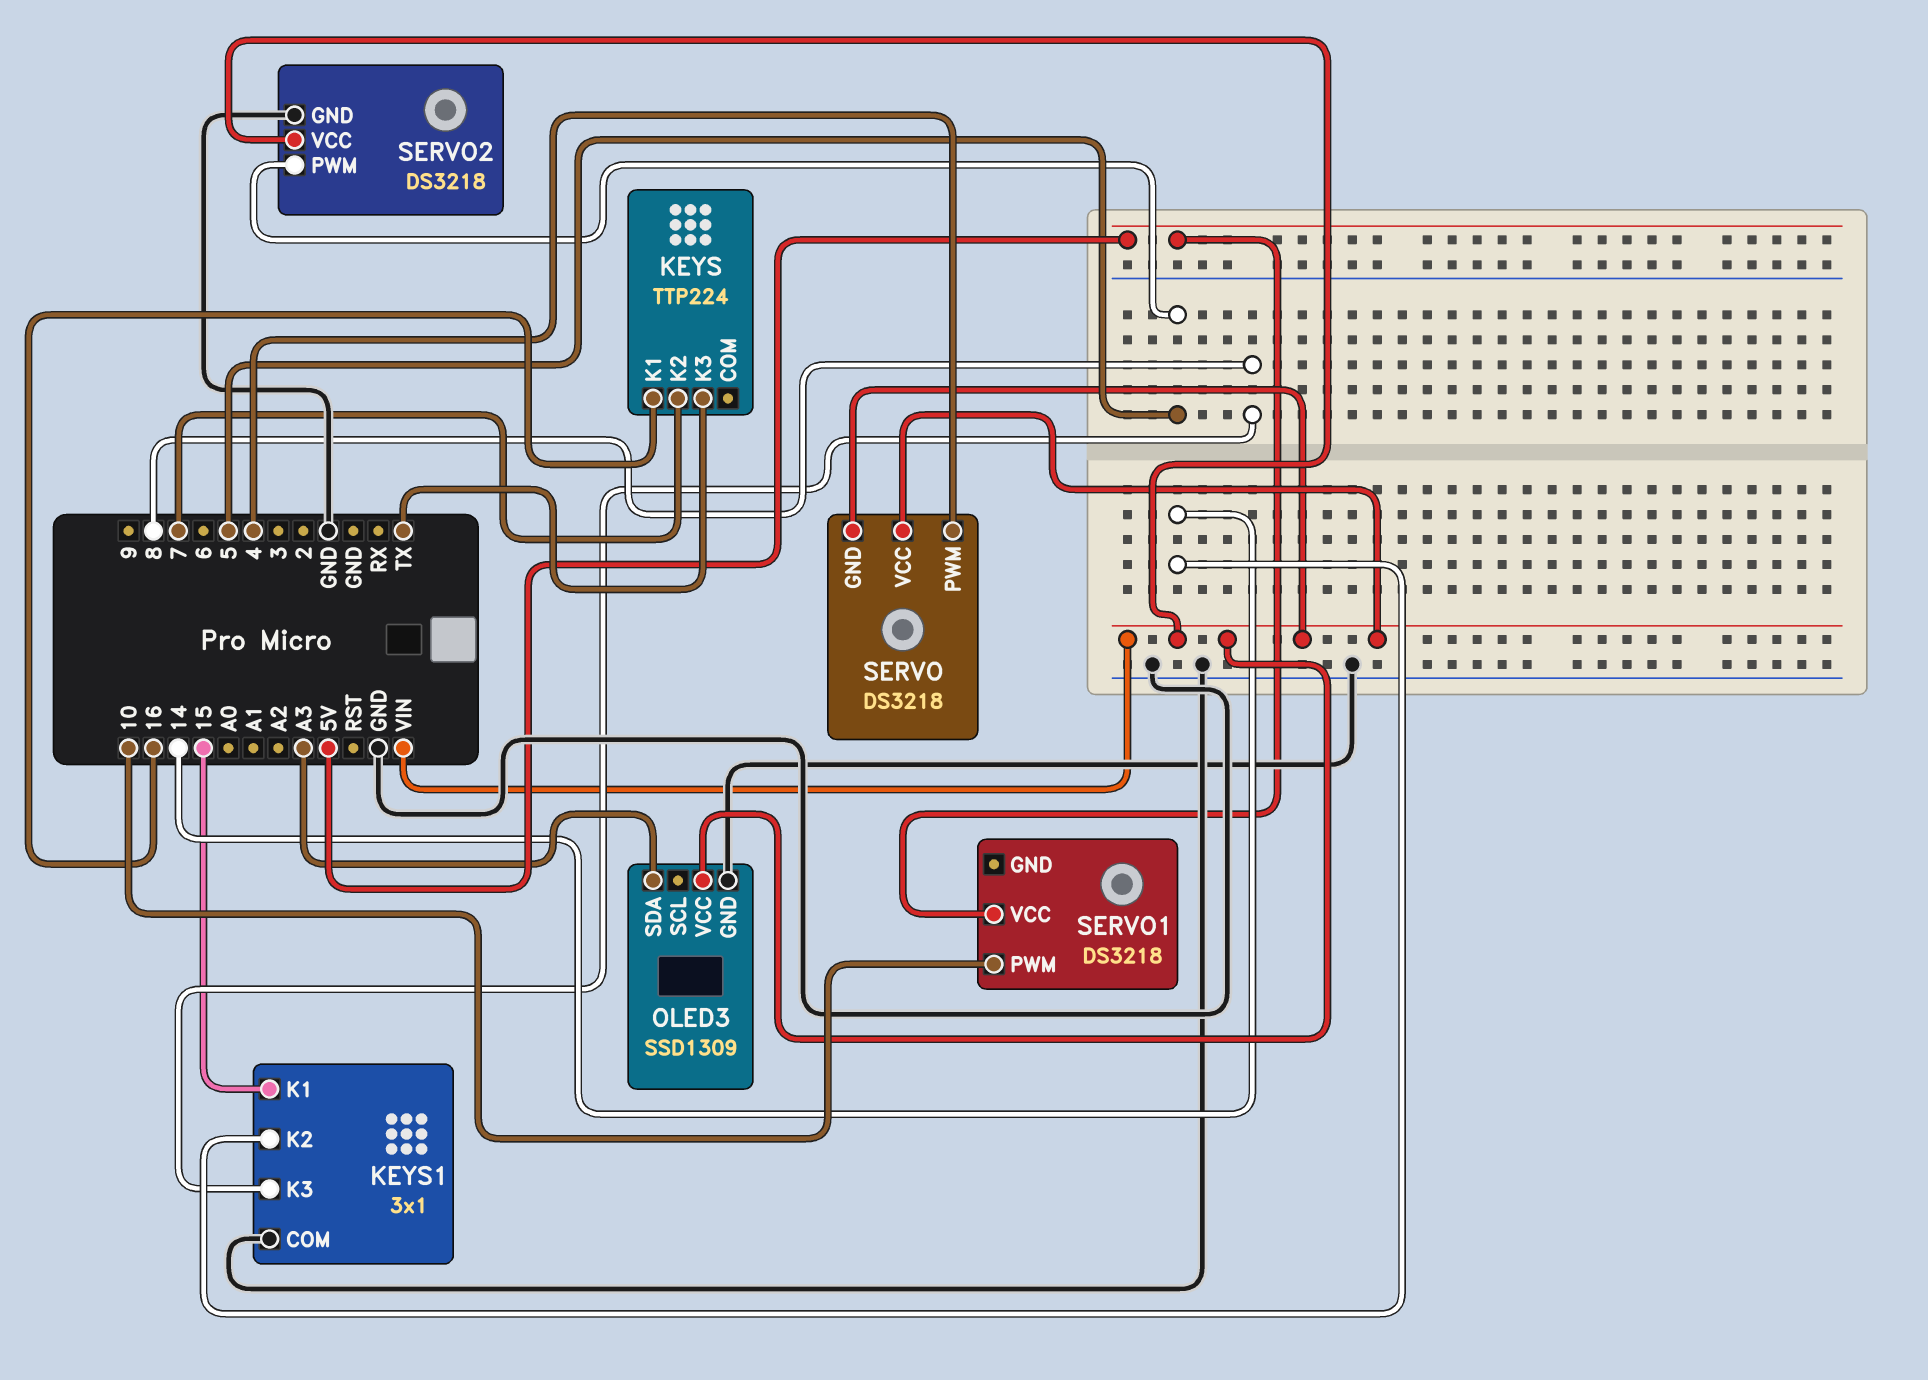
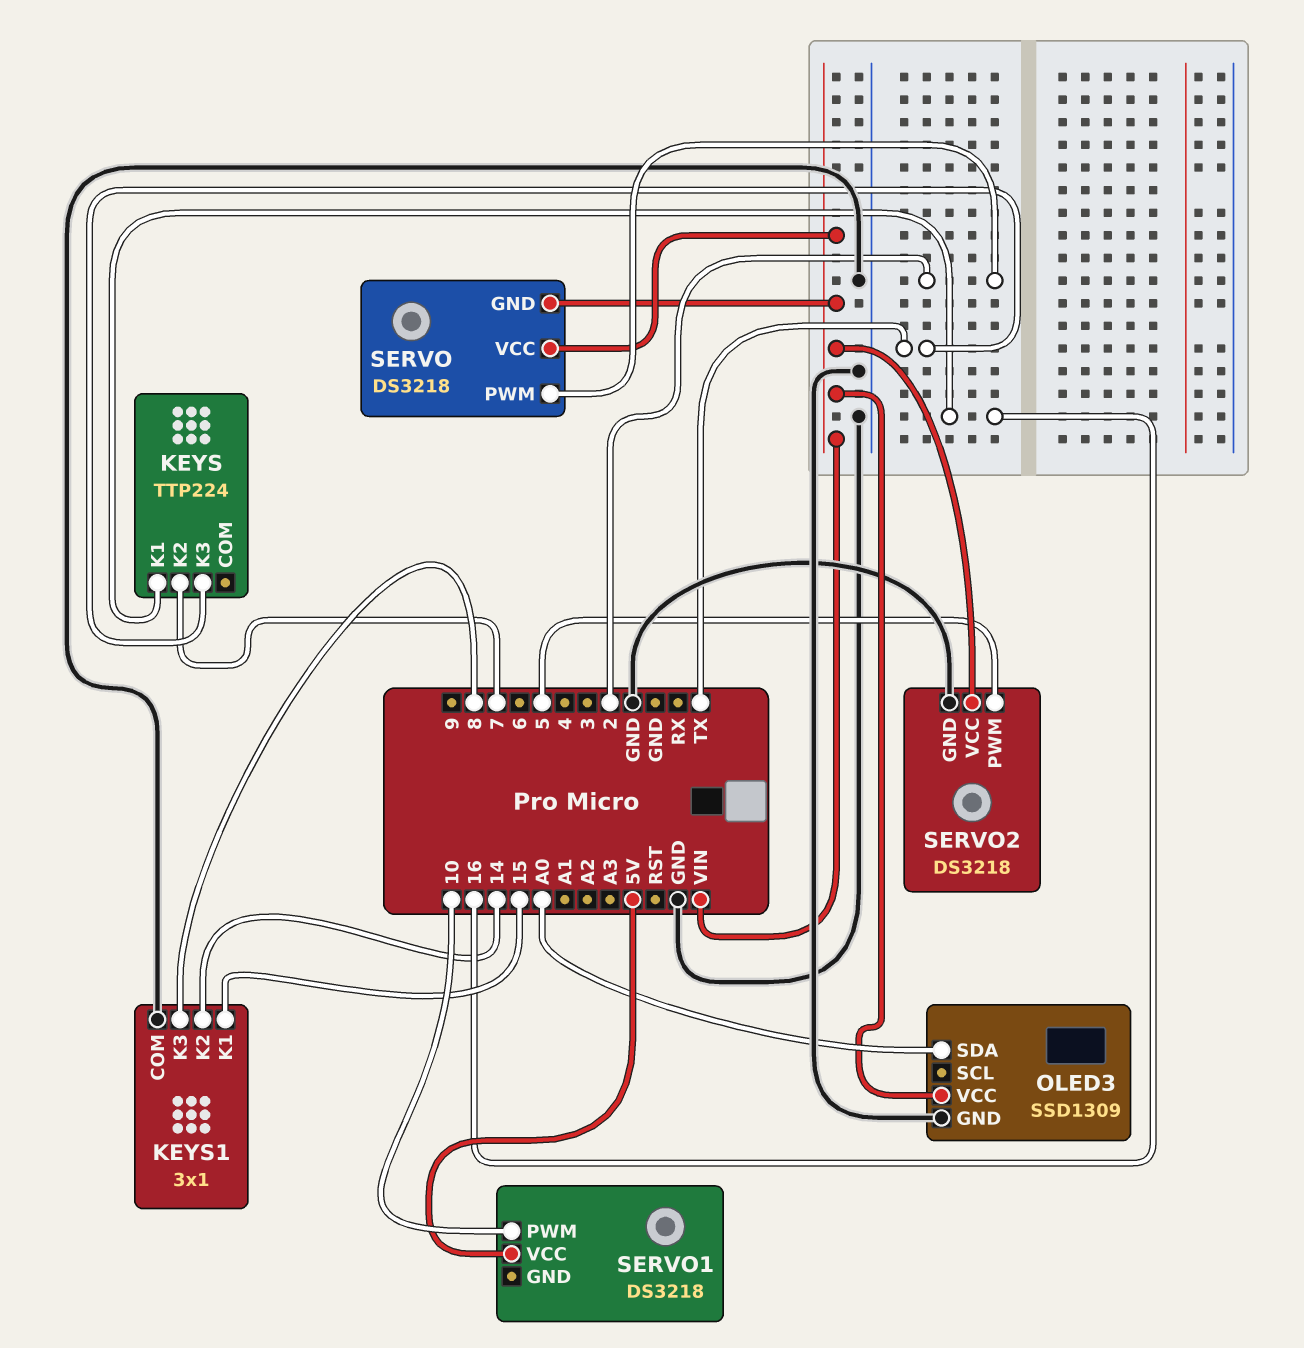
OLED3 pin SDA: A3 -> A0
SERVO pin PWM: 4 -> 2

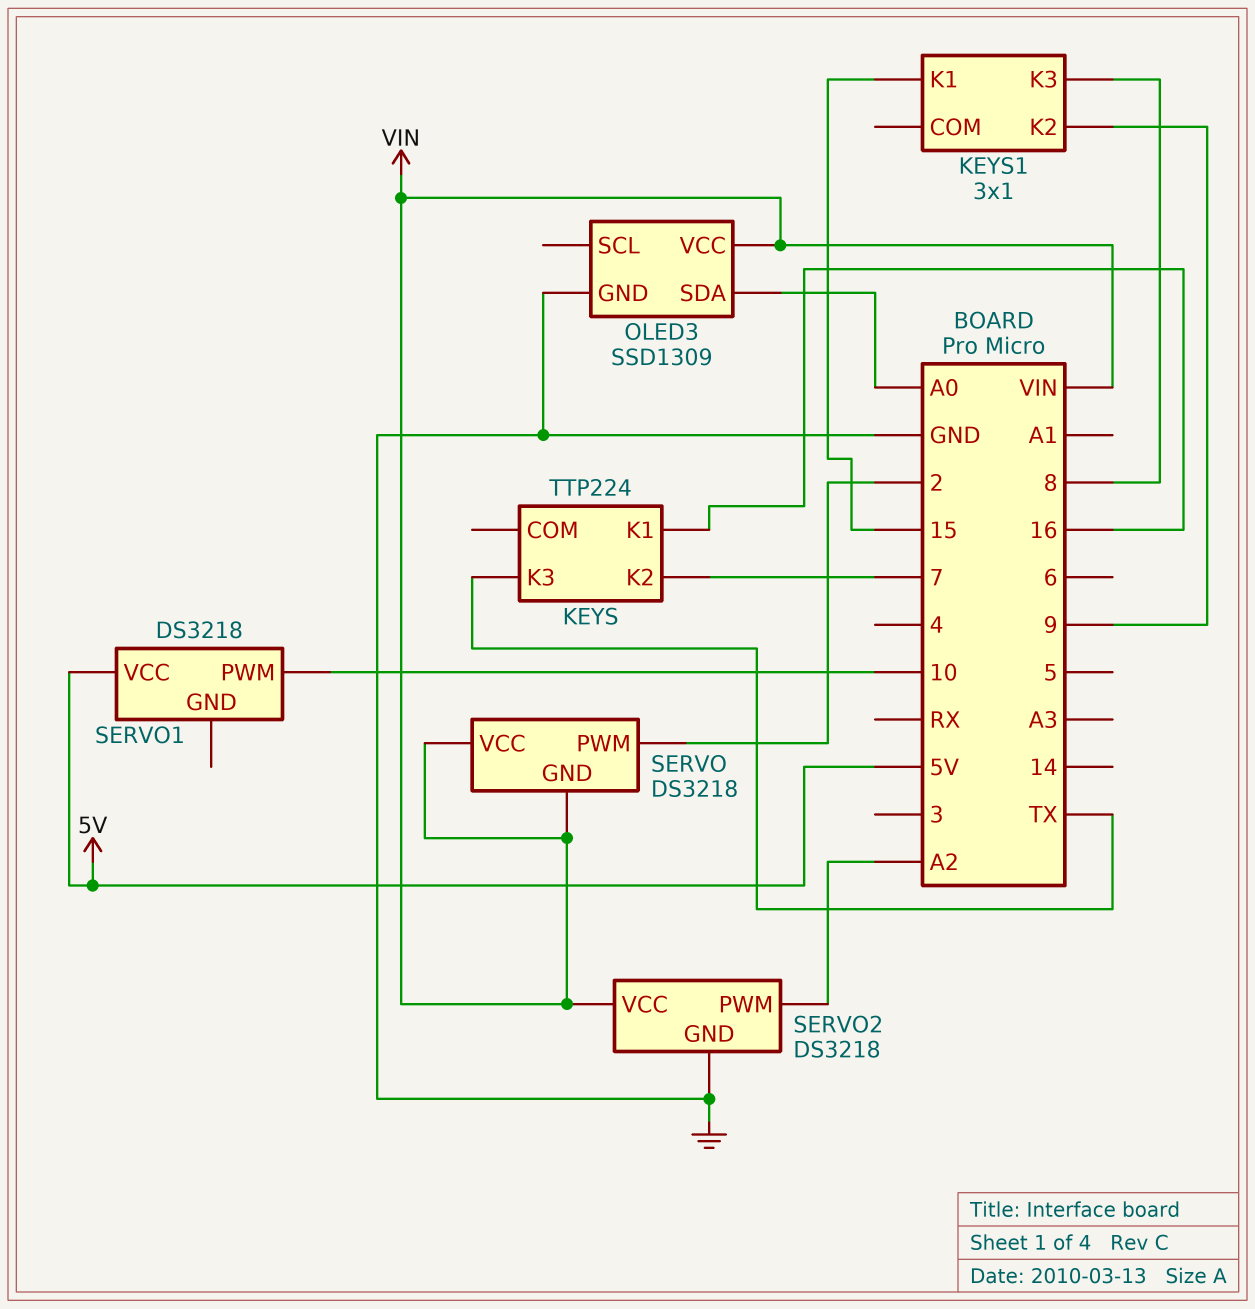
KEYS1 pin COM: GND -> none
KEYS1 pin K2: 14 -> 9
SERVO2 pin PWM: 5 -> A2

